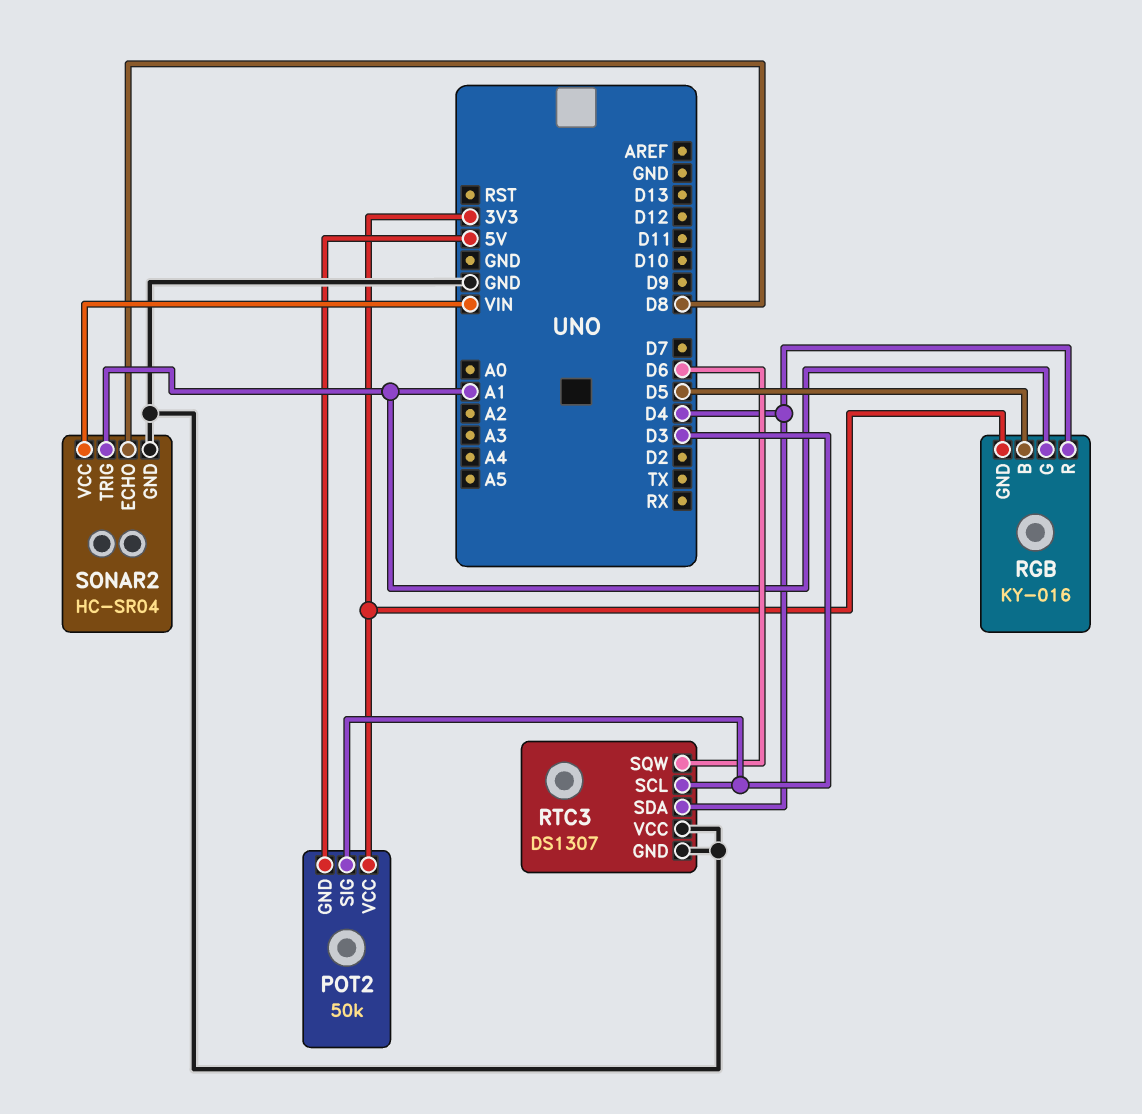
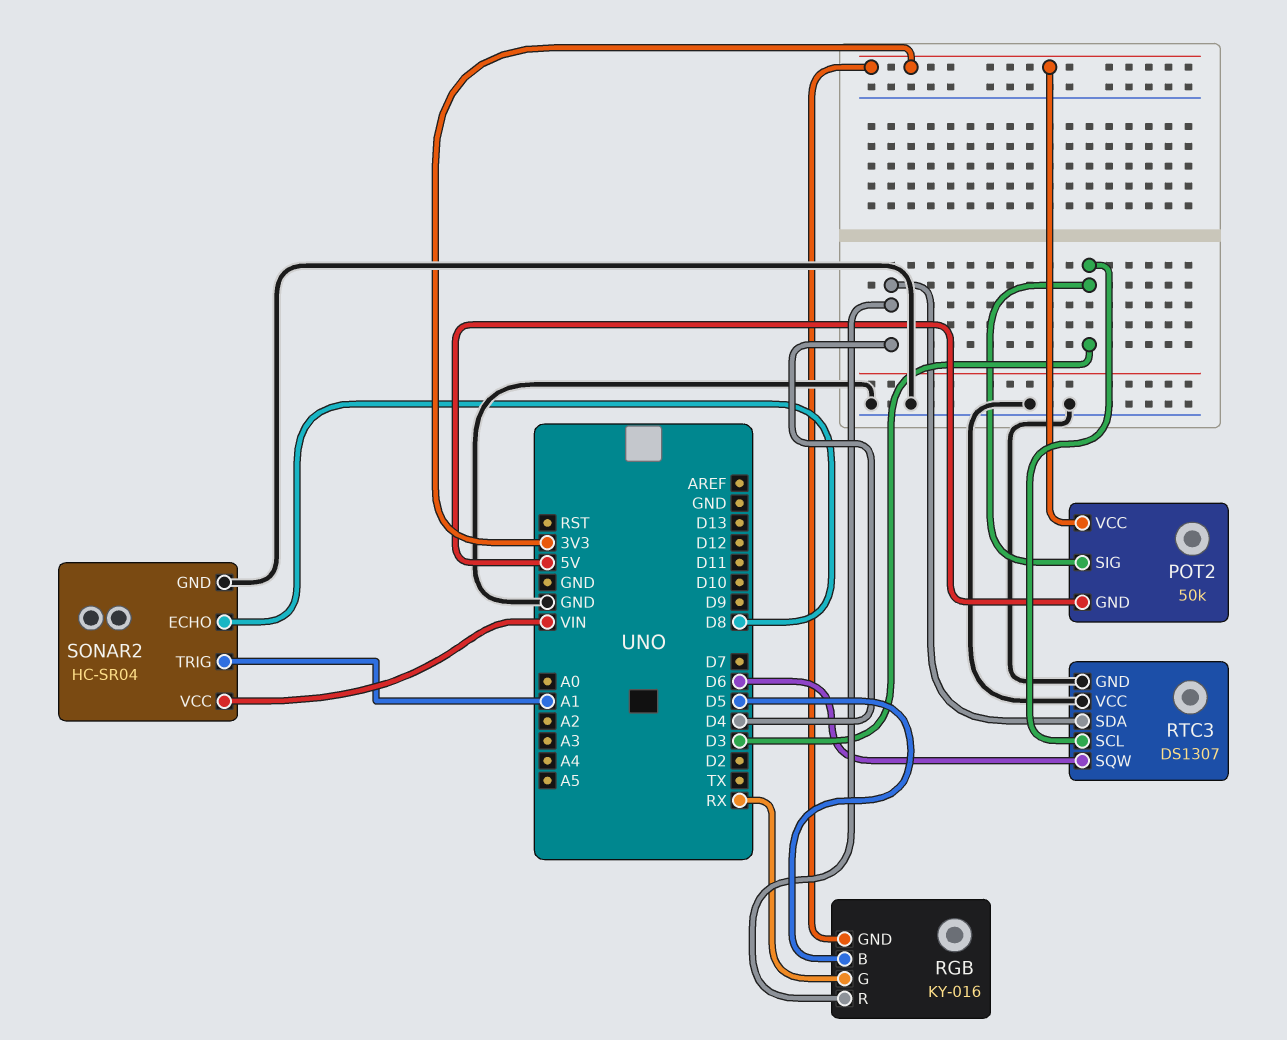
RGB pin G: A1 -> RX

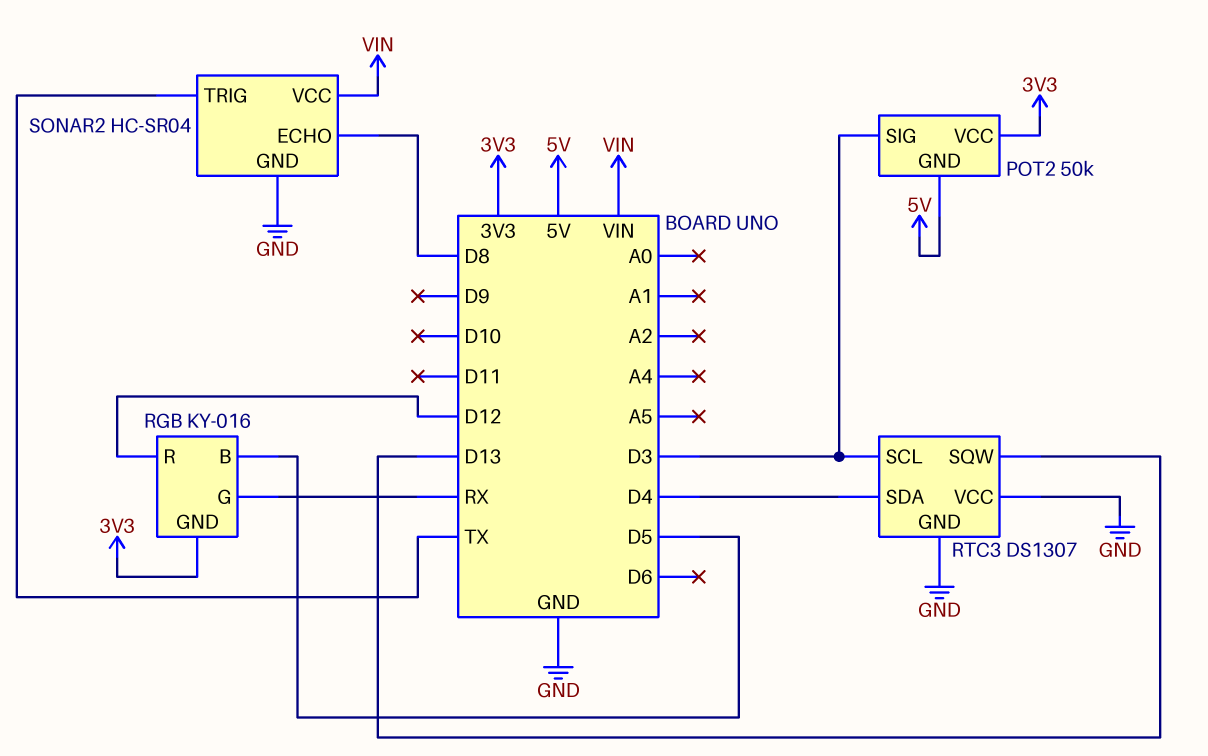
RGB pin R: D4 -> D12
RTC3 pin SQW: D6 -> D13
SONAR2 pin TRIG: A1 -> TX

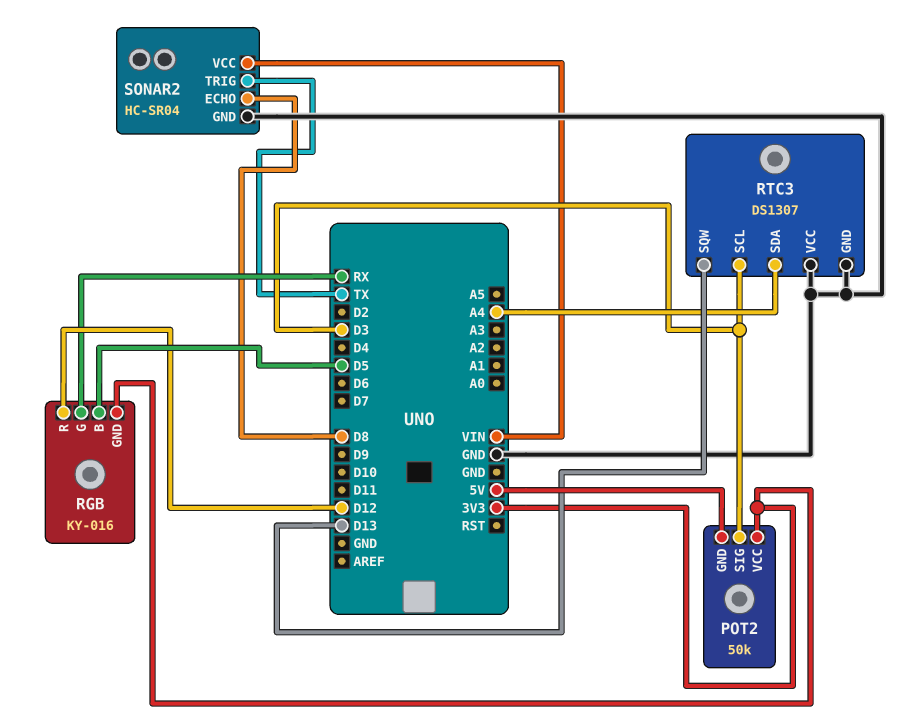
RTC3 pin SDA: D4 -> A4

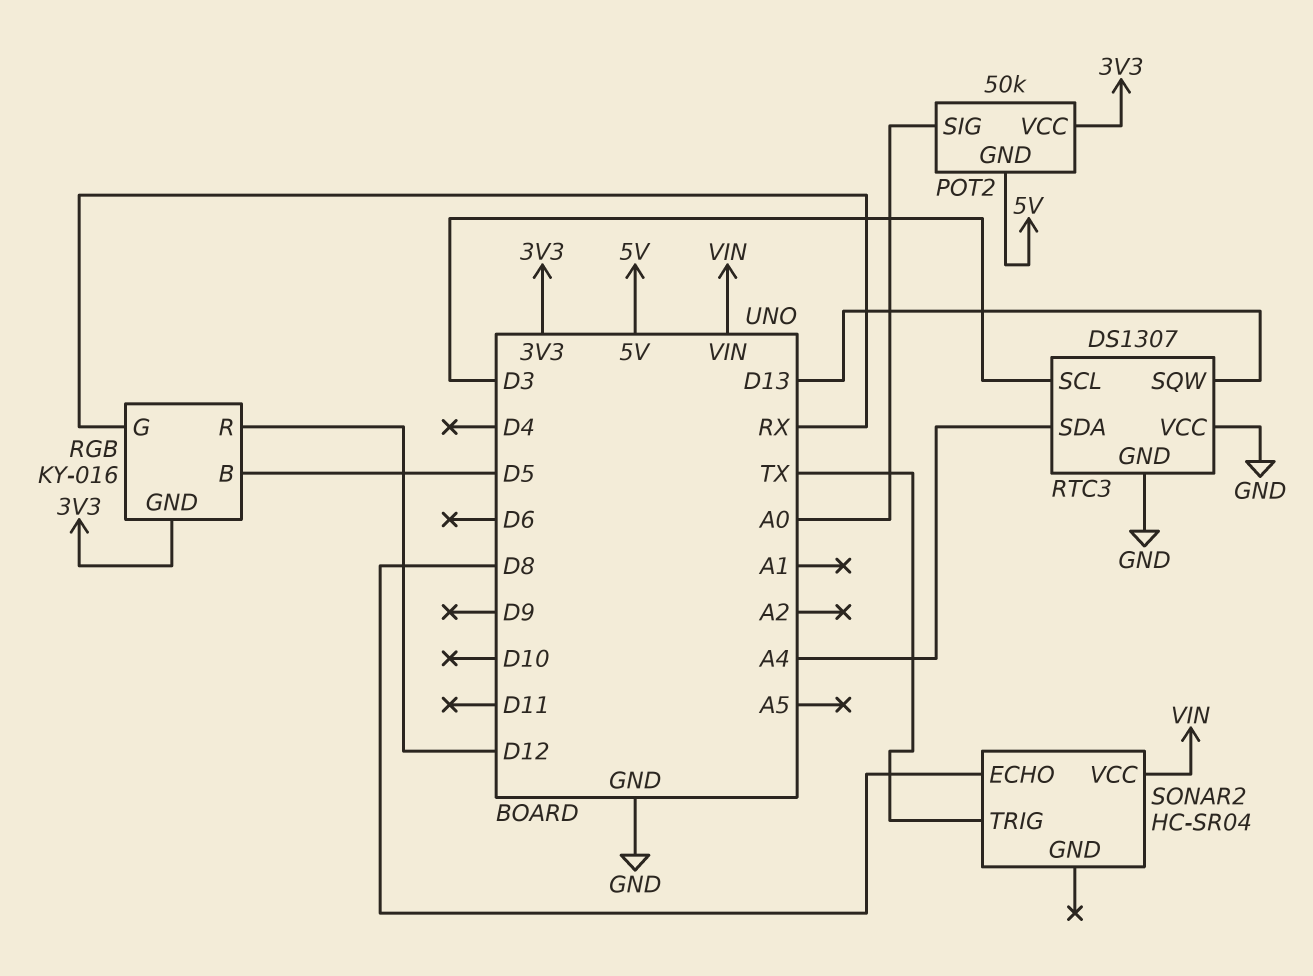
POT2 pin SIG: D3 -> A0
SONAR2 pin GND: GND -> none

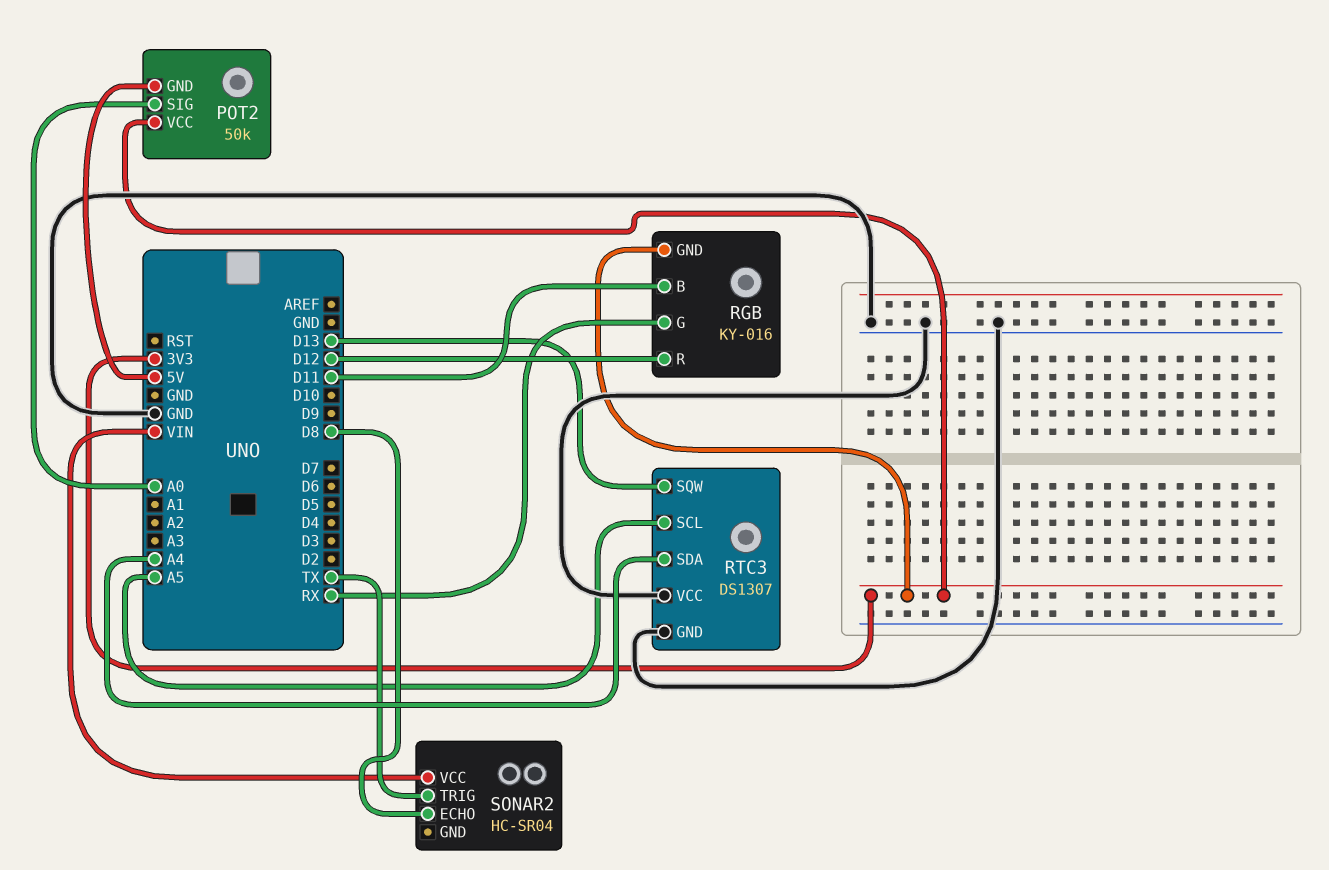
RGB pin B: D5 -> D11
RTC3 pin SCL: D3 -> A5

